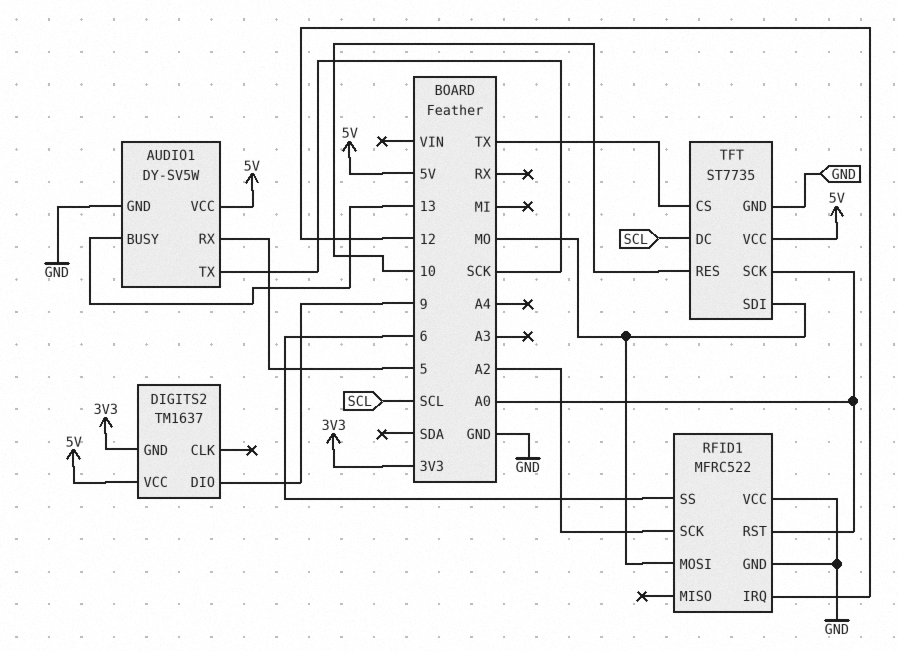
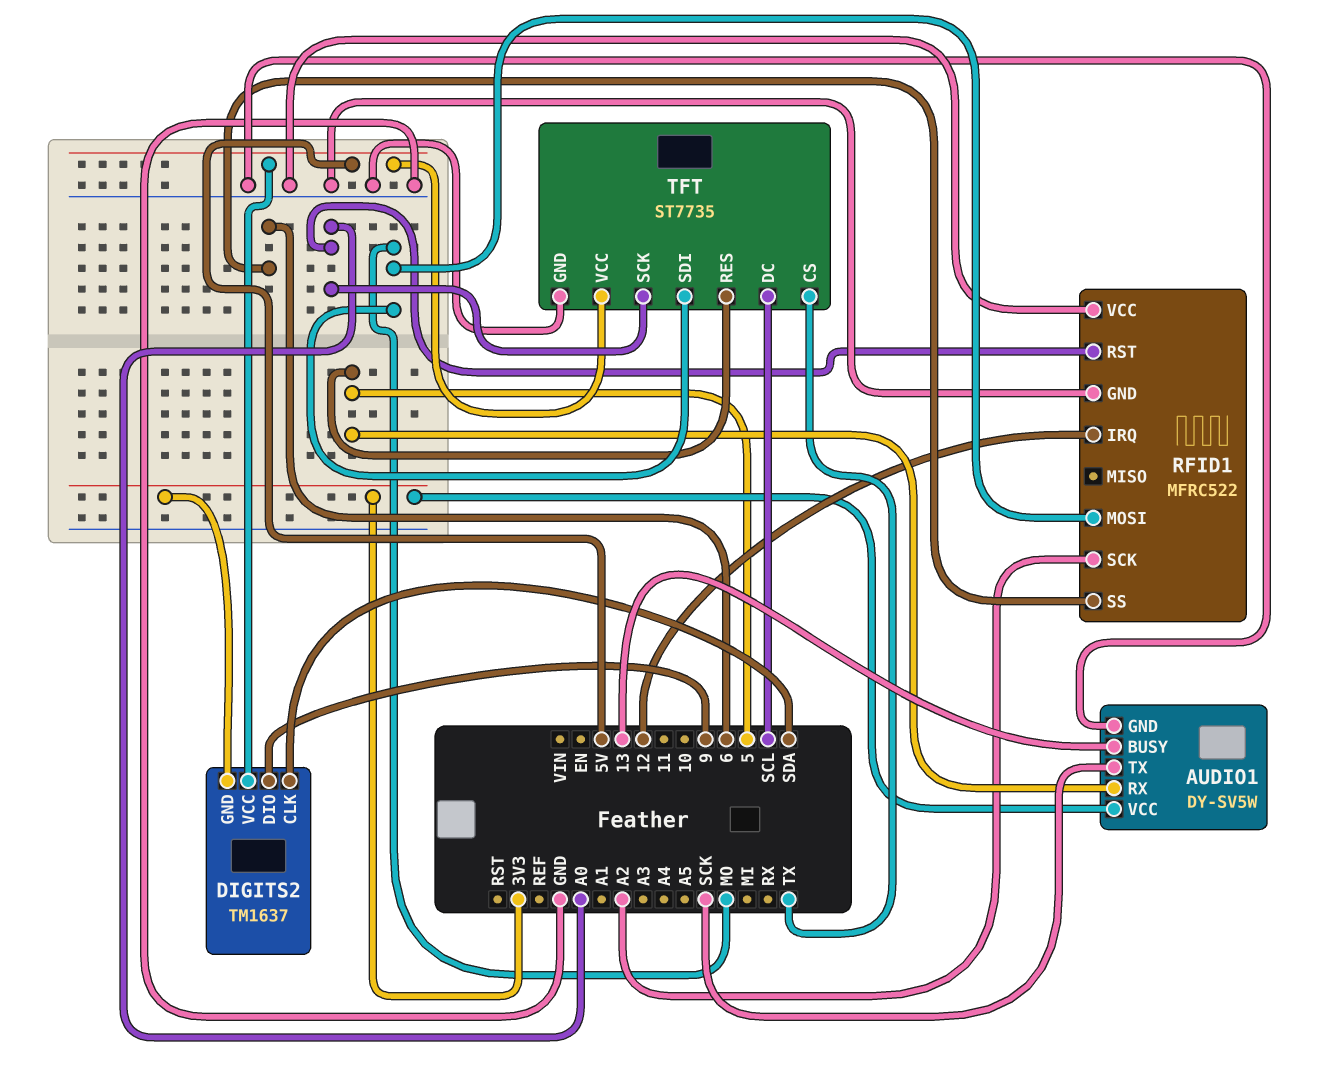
AUDIO1 pin VCC: 5V -> 3V3
DIGITS2 pin CLK: none -> SDA
TFT pin RES: 10 -> 5

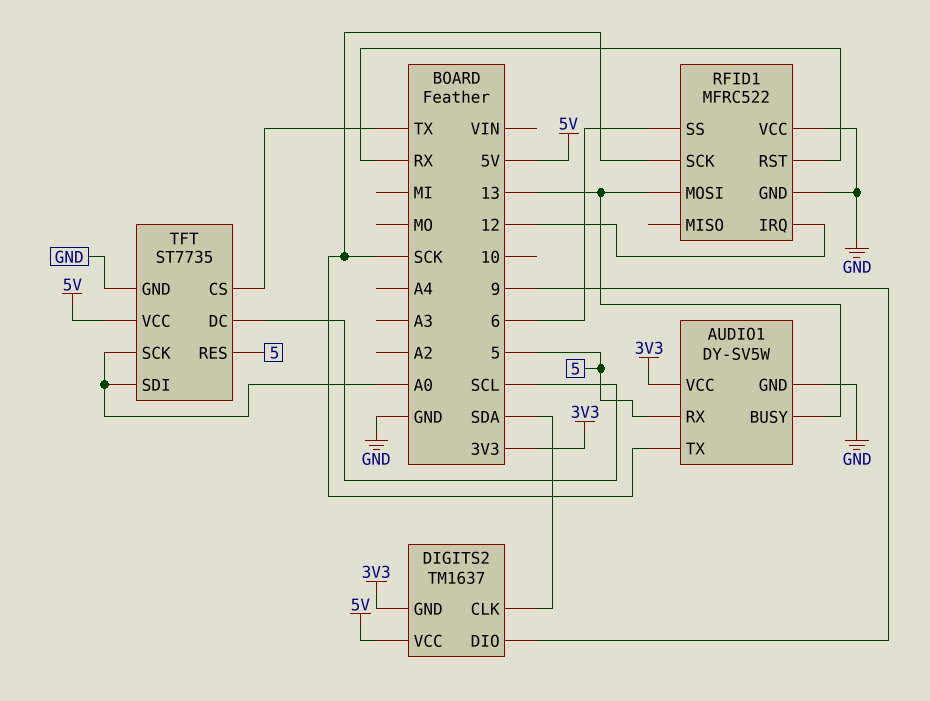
RFID1 pin MOSI: MO -> 13
RFID1 pin RST: A0 -> RX
RFID1 pin SCK: A2 -> SCK
TFT pin SDI: MO -> A0

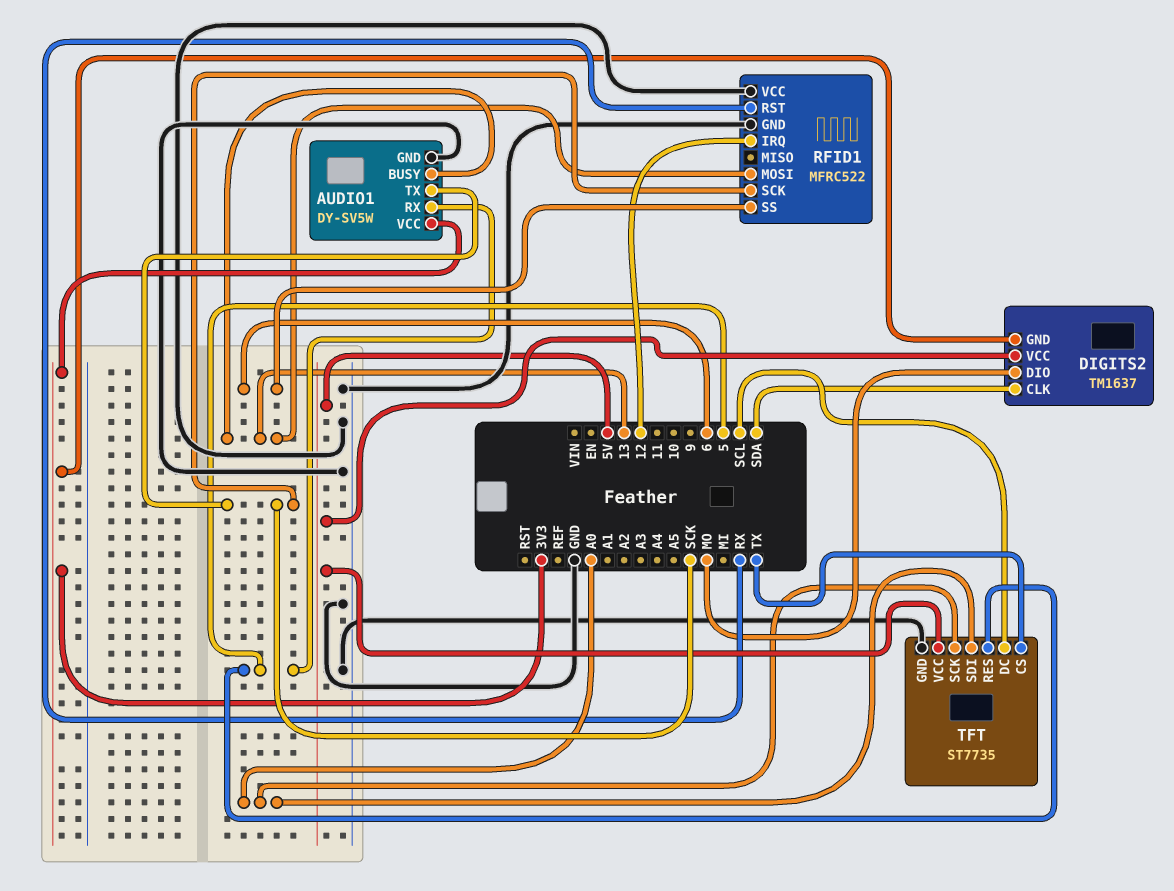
DIGITS2 pin DIO: 9 -> MO

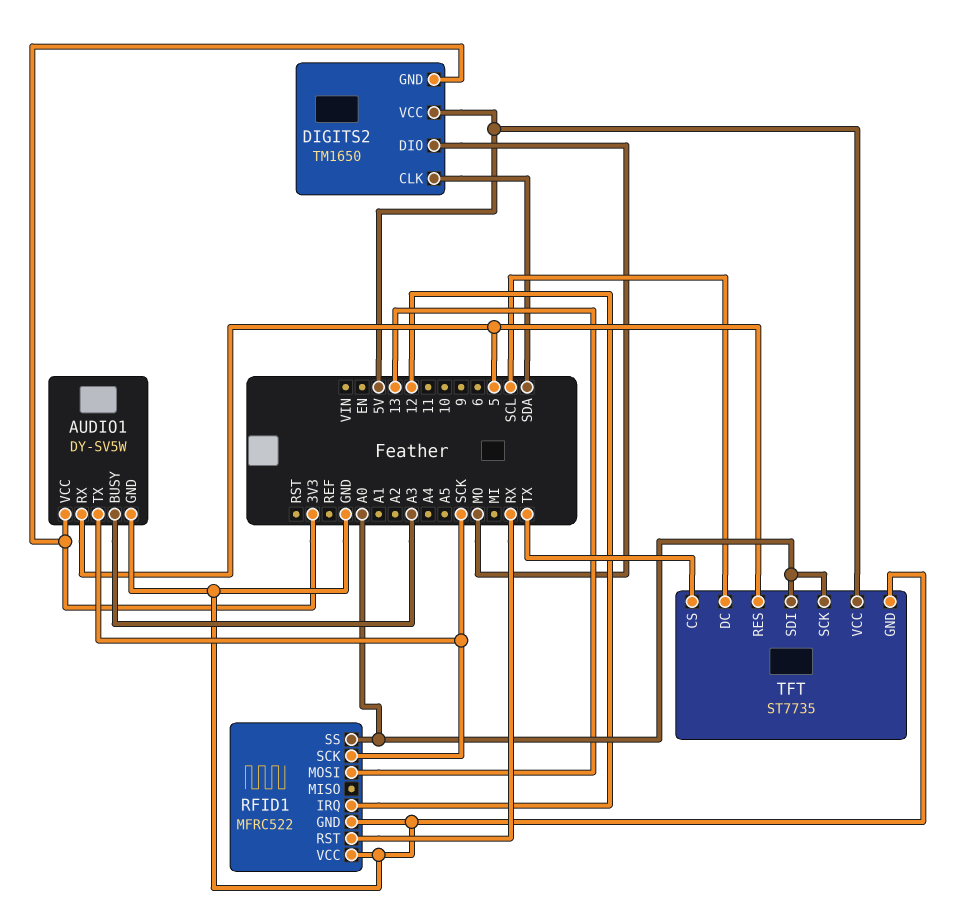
AUDIO1 pin BUSY: 13 -> A3
DIGITS2: TM1637 -> TM1650
RFID1 pin SS: 6 -> A0

